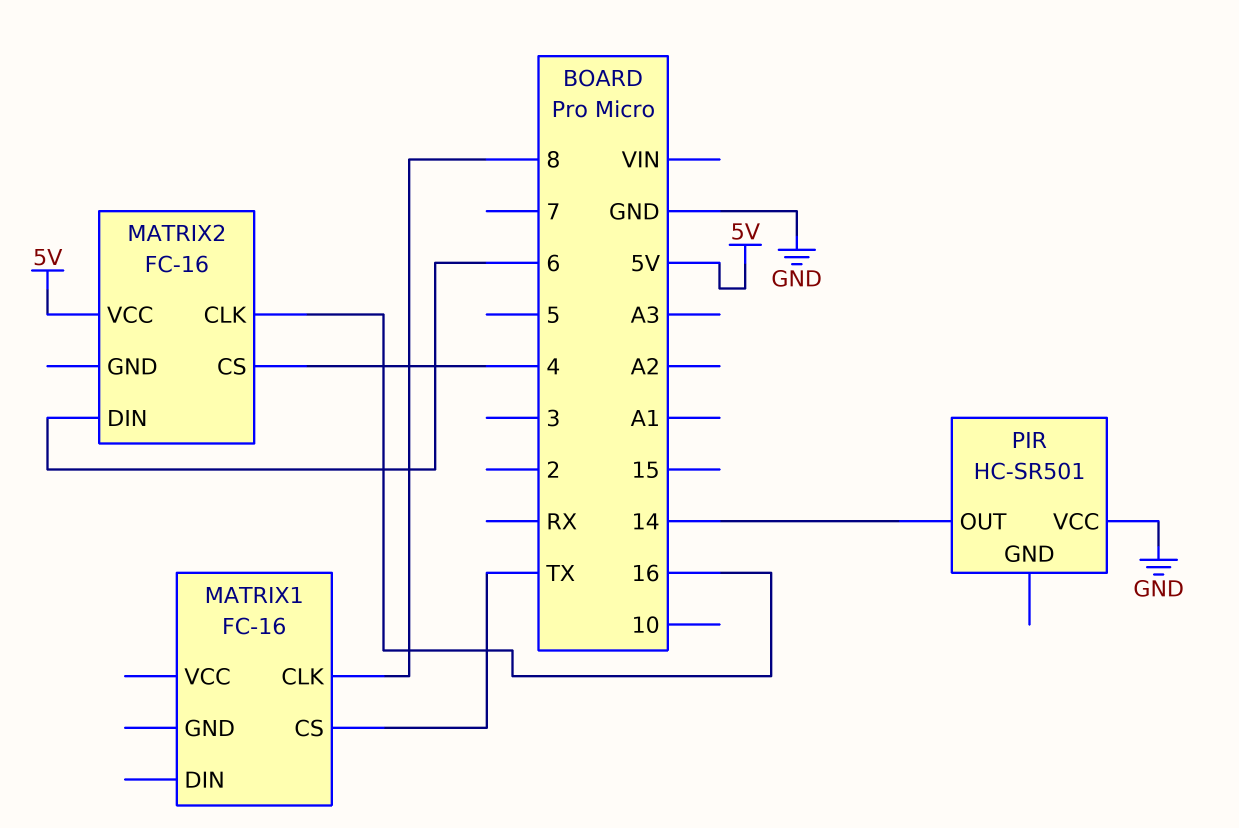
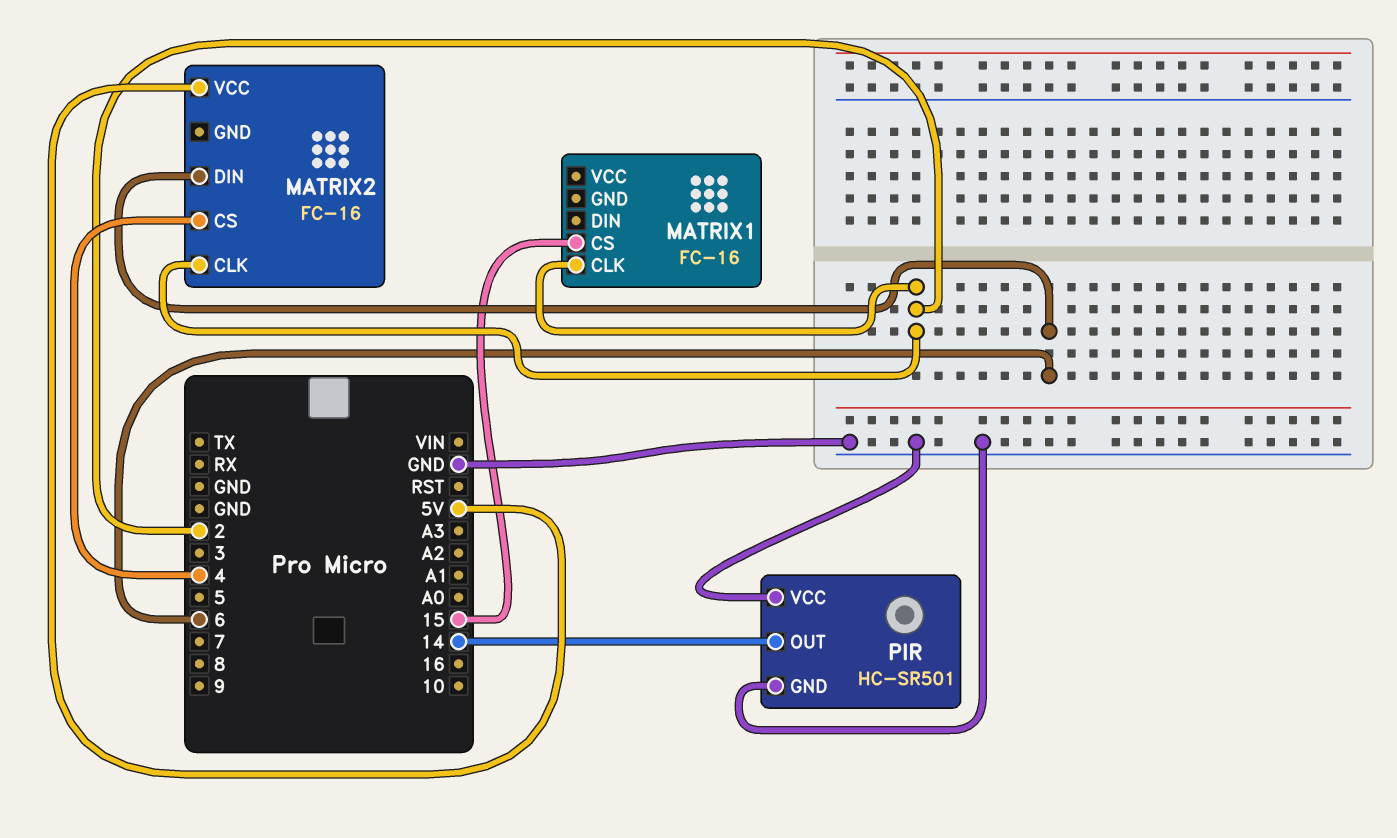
MATRIX1 pin CLK: 8 -> 2
MATRIX1 pin CS: TX -> 15
MATRIX2 pin CLK: 16 -> 2
PIR pin GND: none -> GND

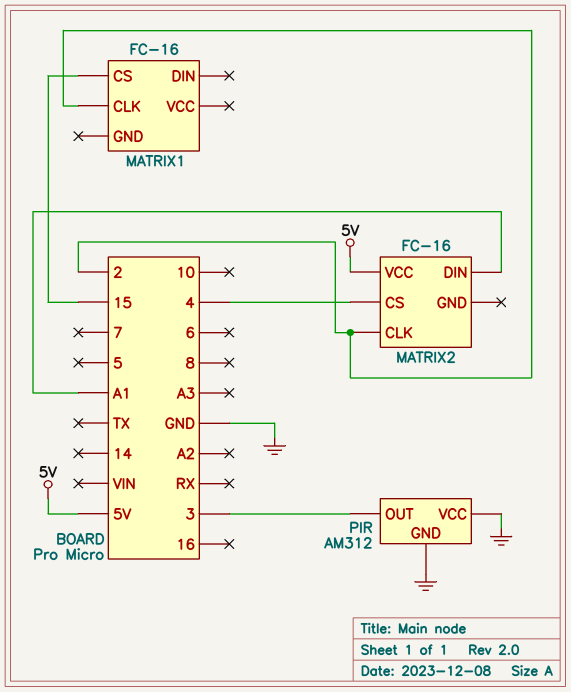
MATRIX2 pin DIN: 6 -> A1
PIR: HC-SR501 -> AM312
PIR pin OUT: 14 -> 3

